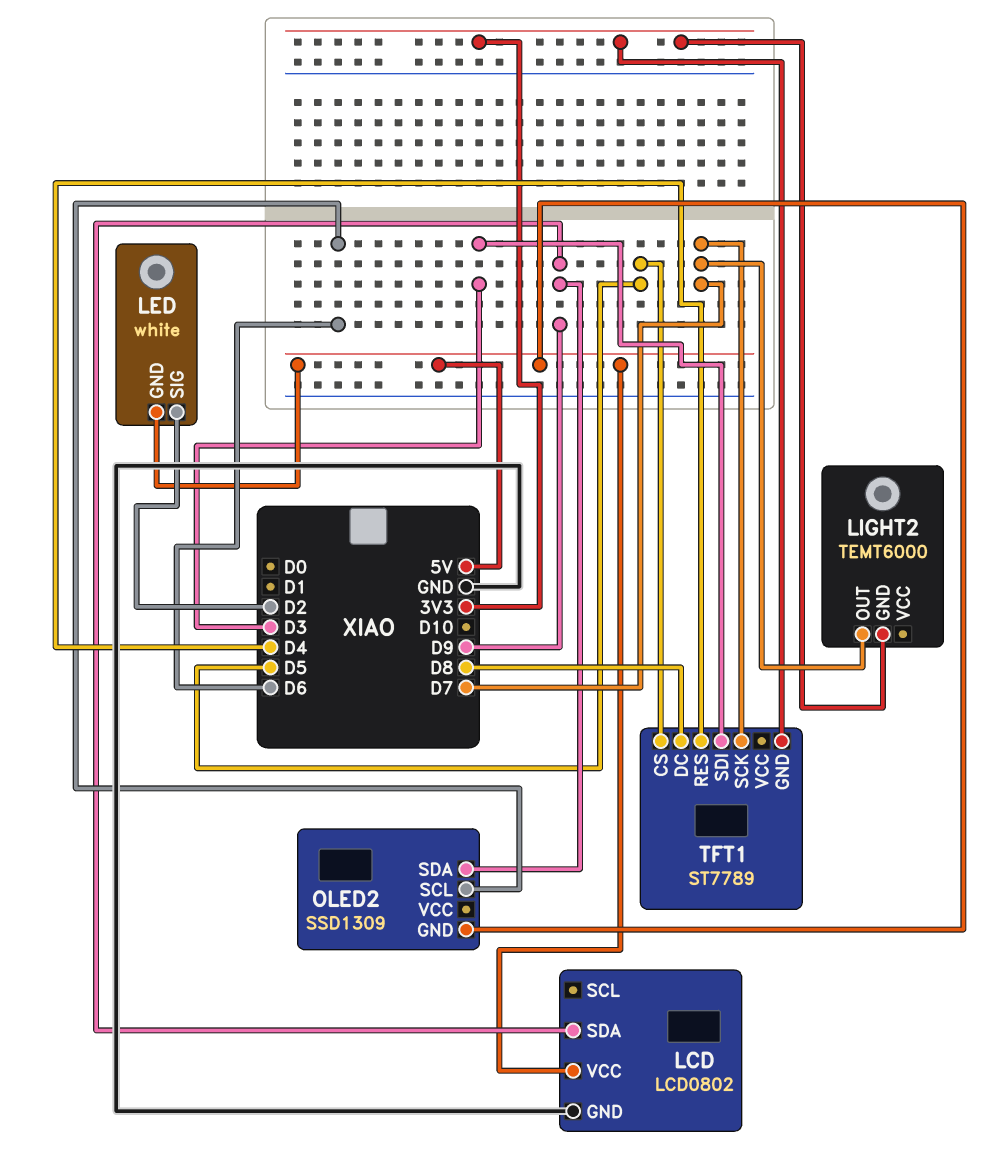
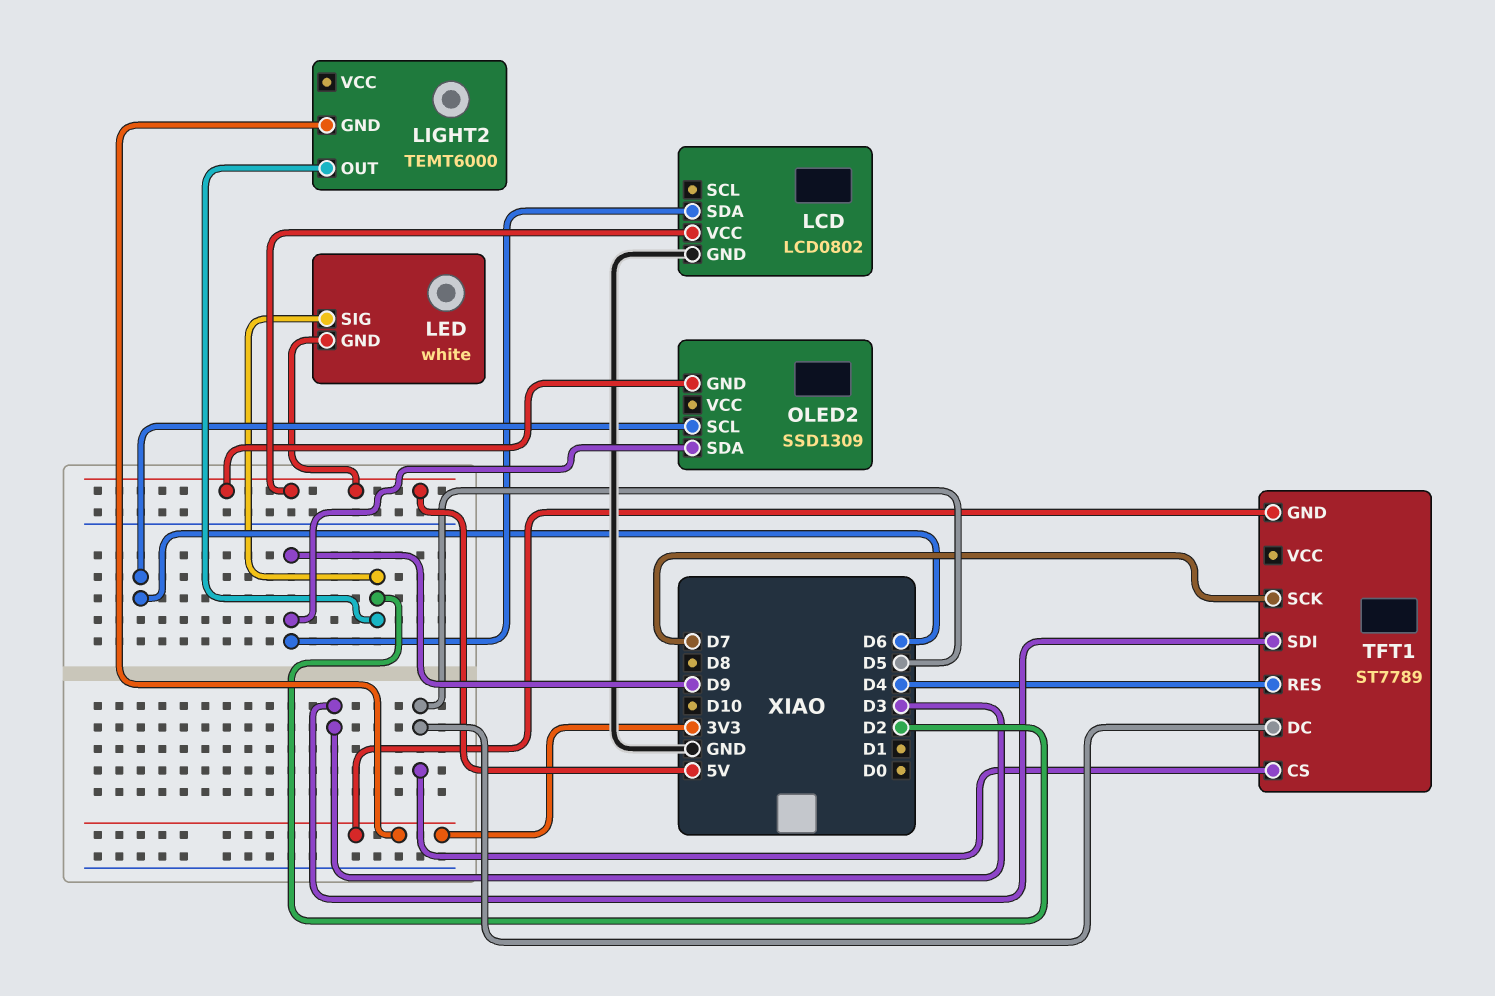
LIGHT2 pin OUT: D7 -> D2
TFT1 pin DC: D8 -> D5

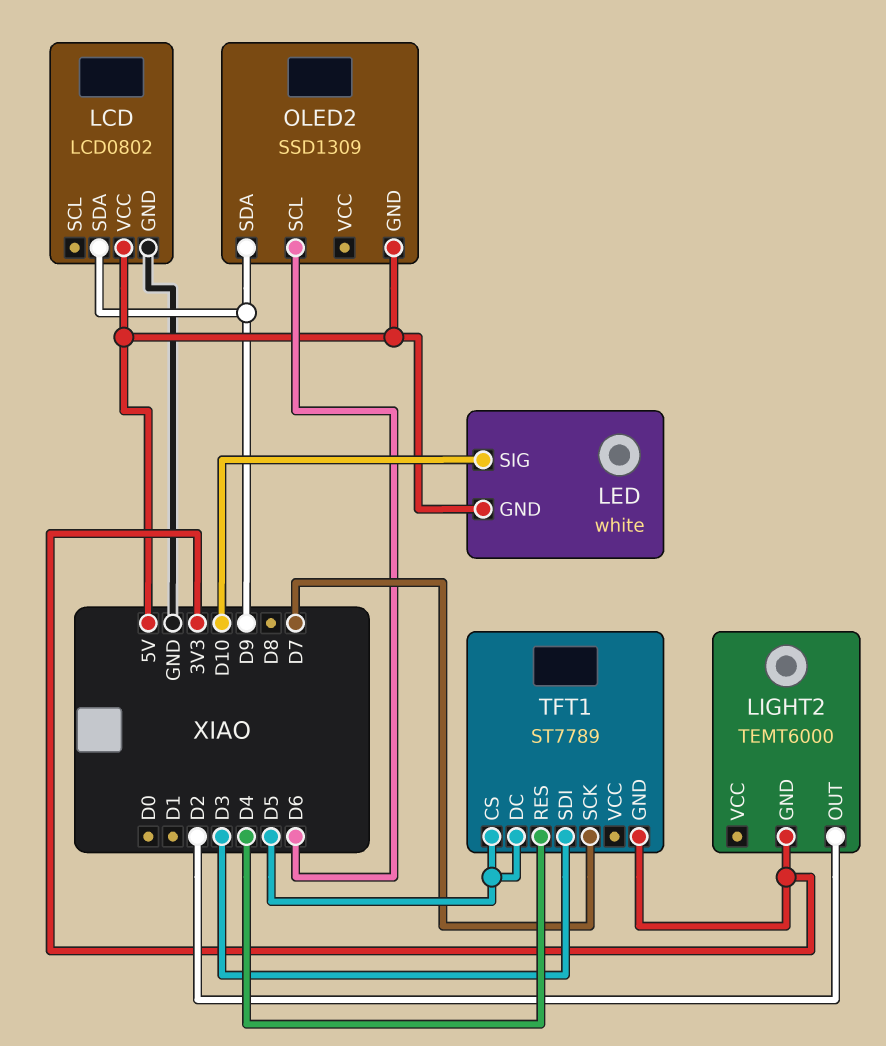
LED pin SIG: D2 -> D10

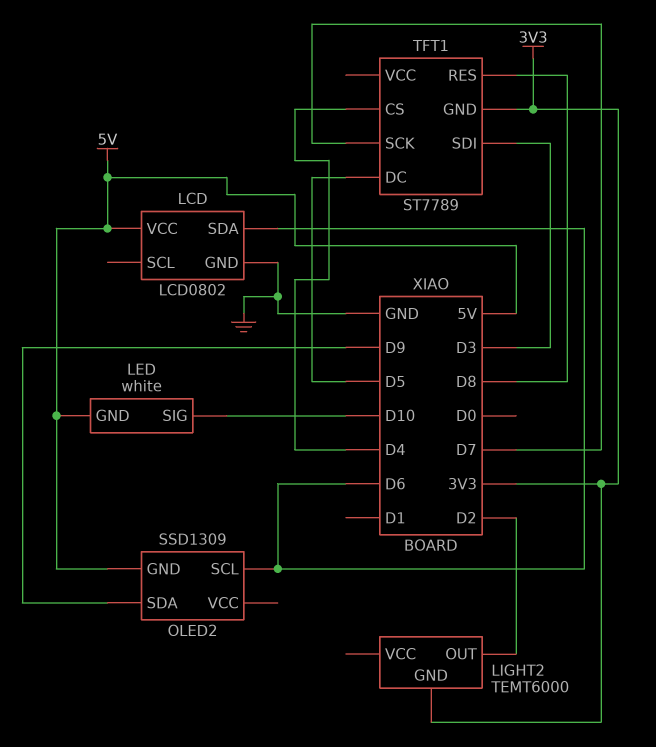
LCD pin SDA: D9 -> D6
TFT1 pin CS: D5 -> D4
TFT1 pin RES: D4 -> D8

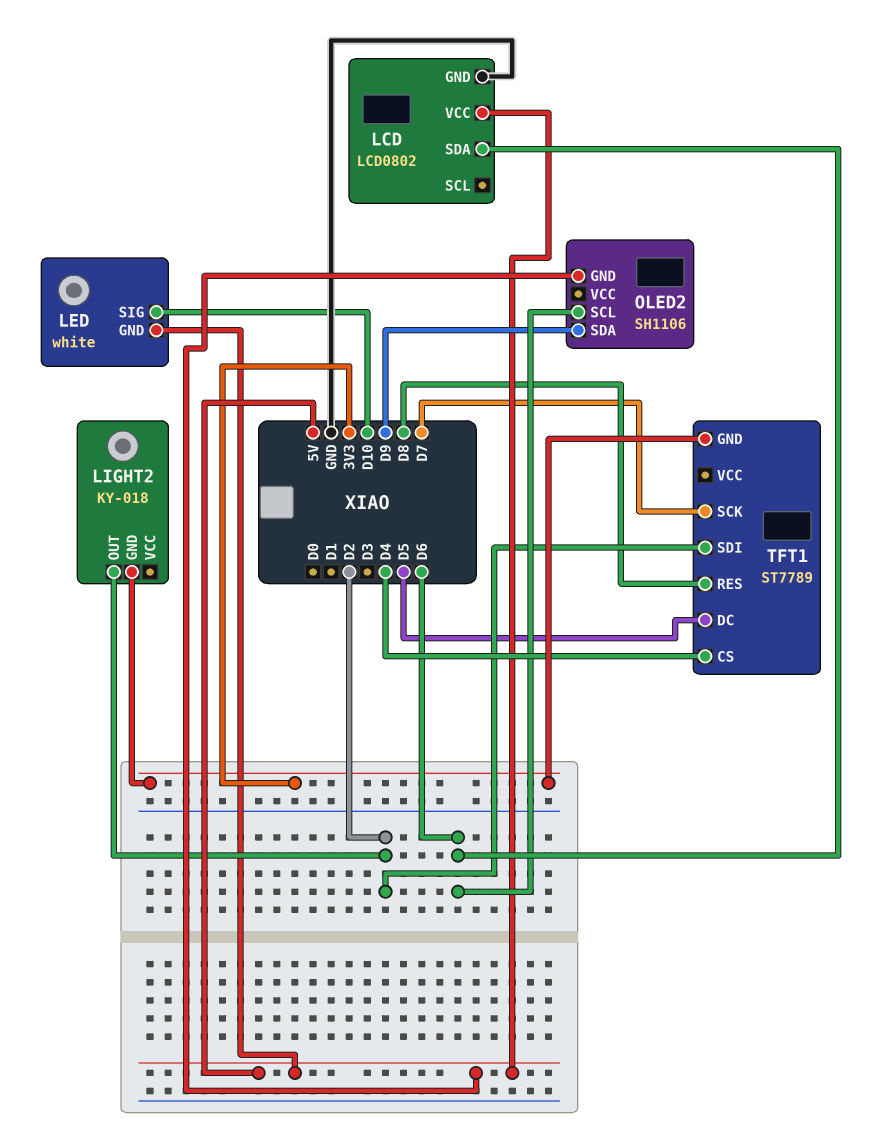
LIGHT2: TEMT6000 -> KY-018
OLED2: SSD1309 -> SH1106
TFT1 pin SDI: D3 -> D2

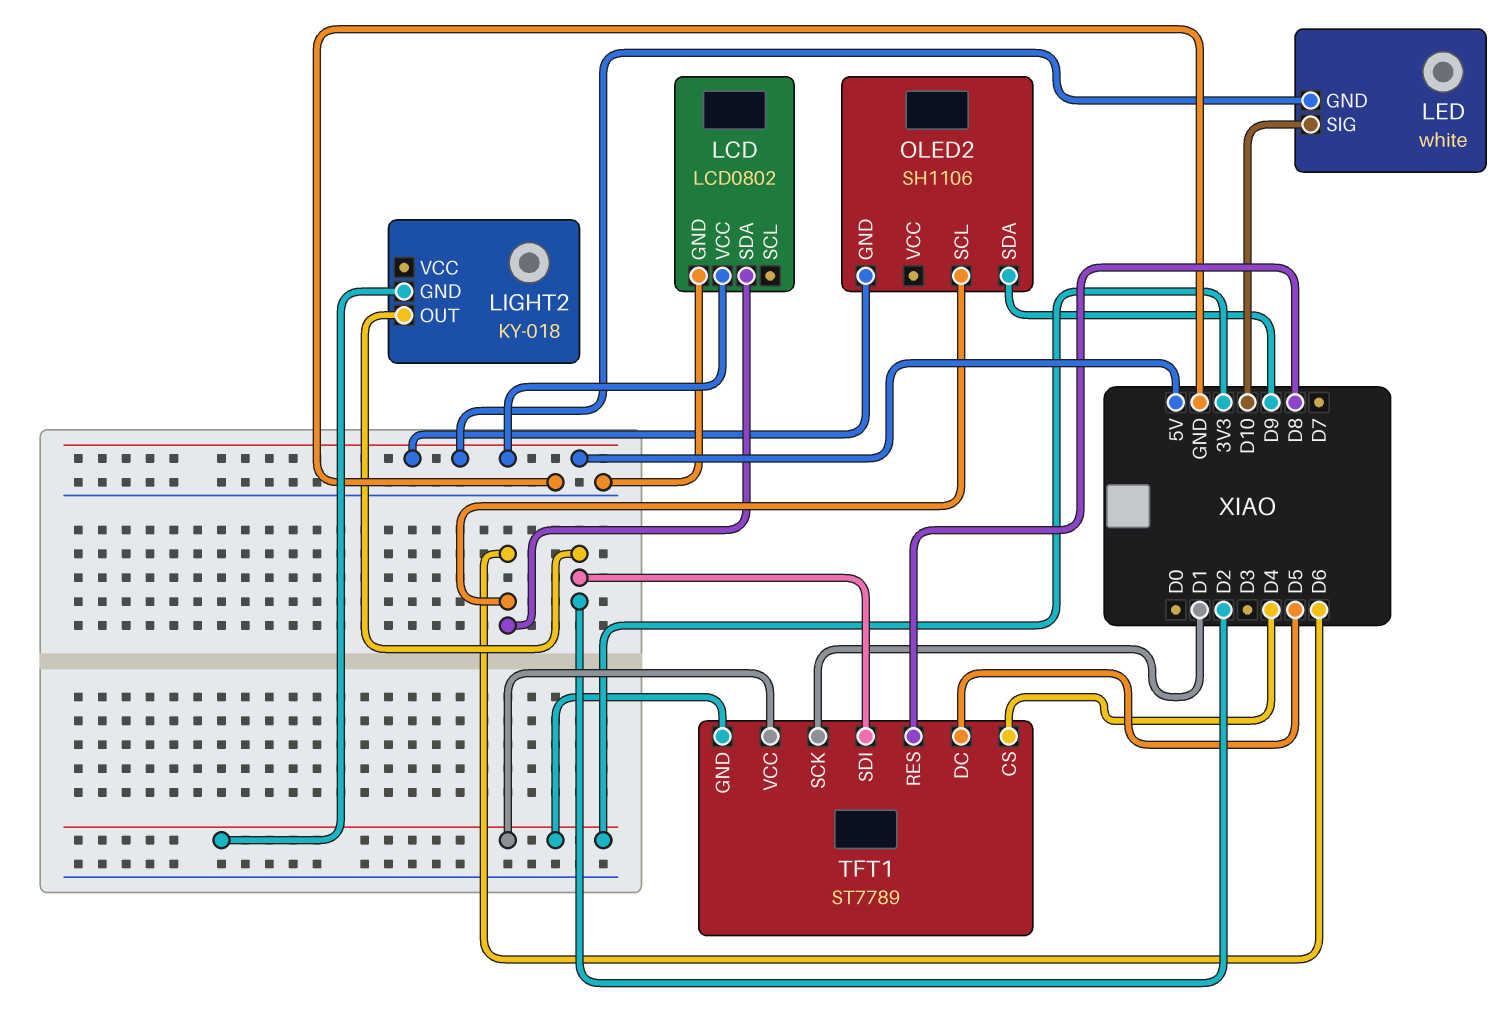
TFT1 pin SCK: D7 -> D1
TFT1 pin VCC: none -> 3V3

